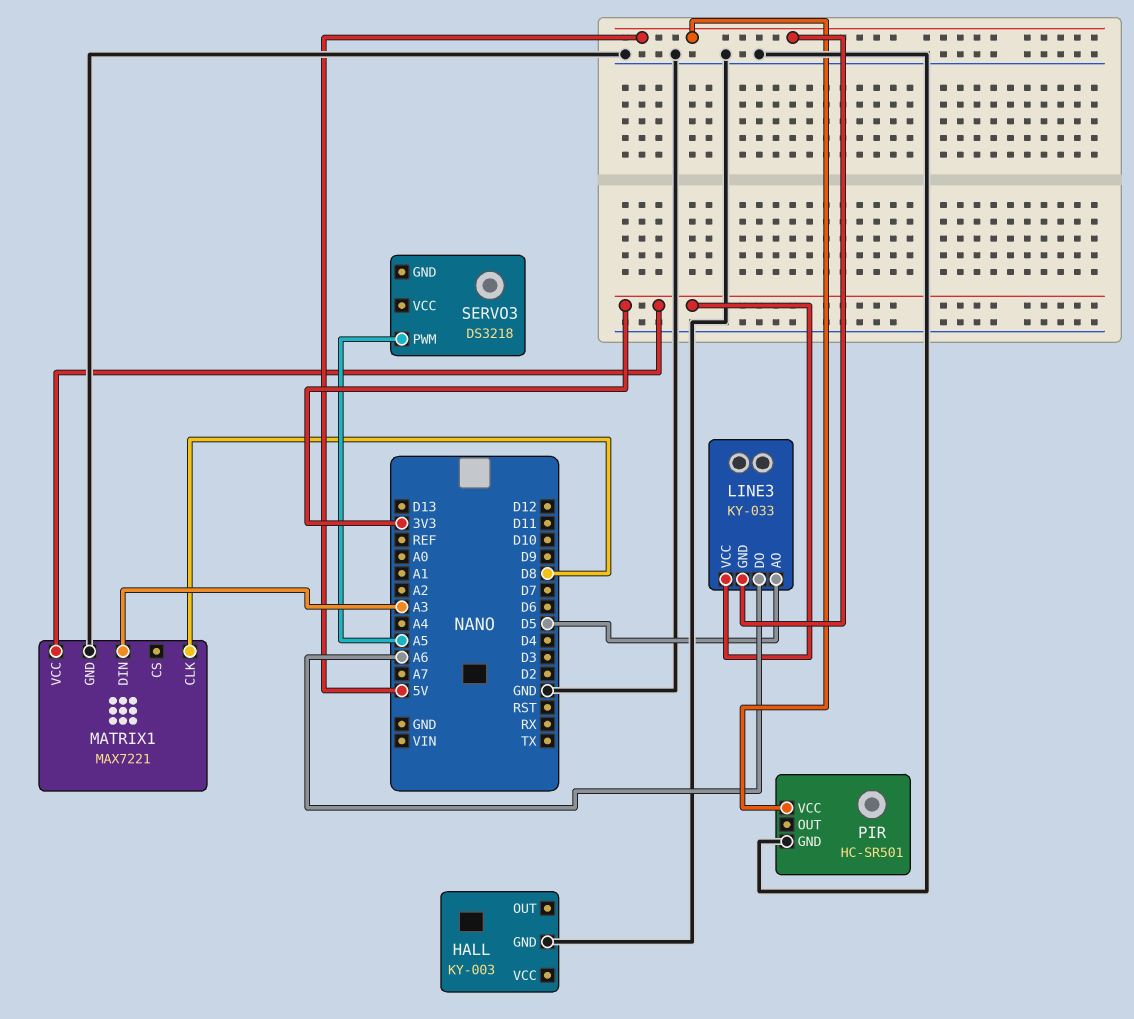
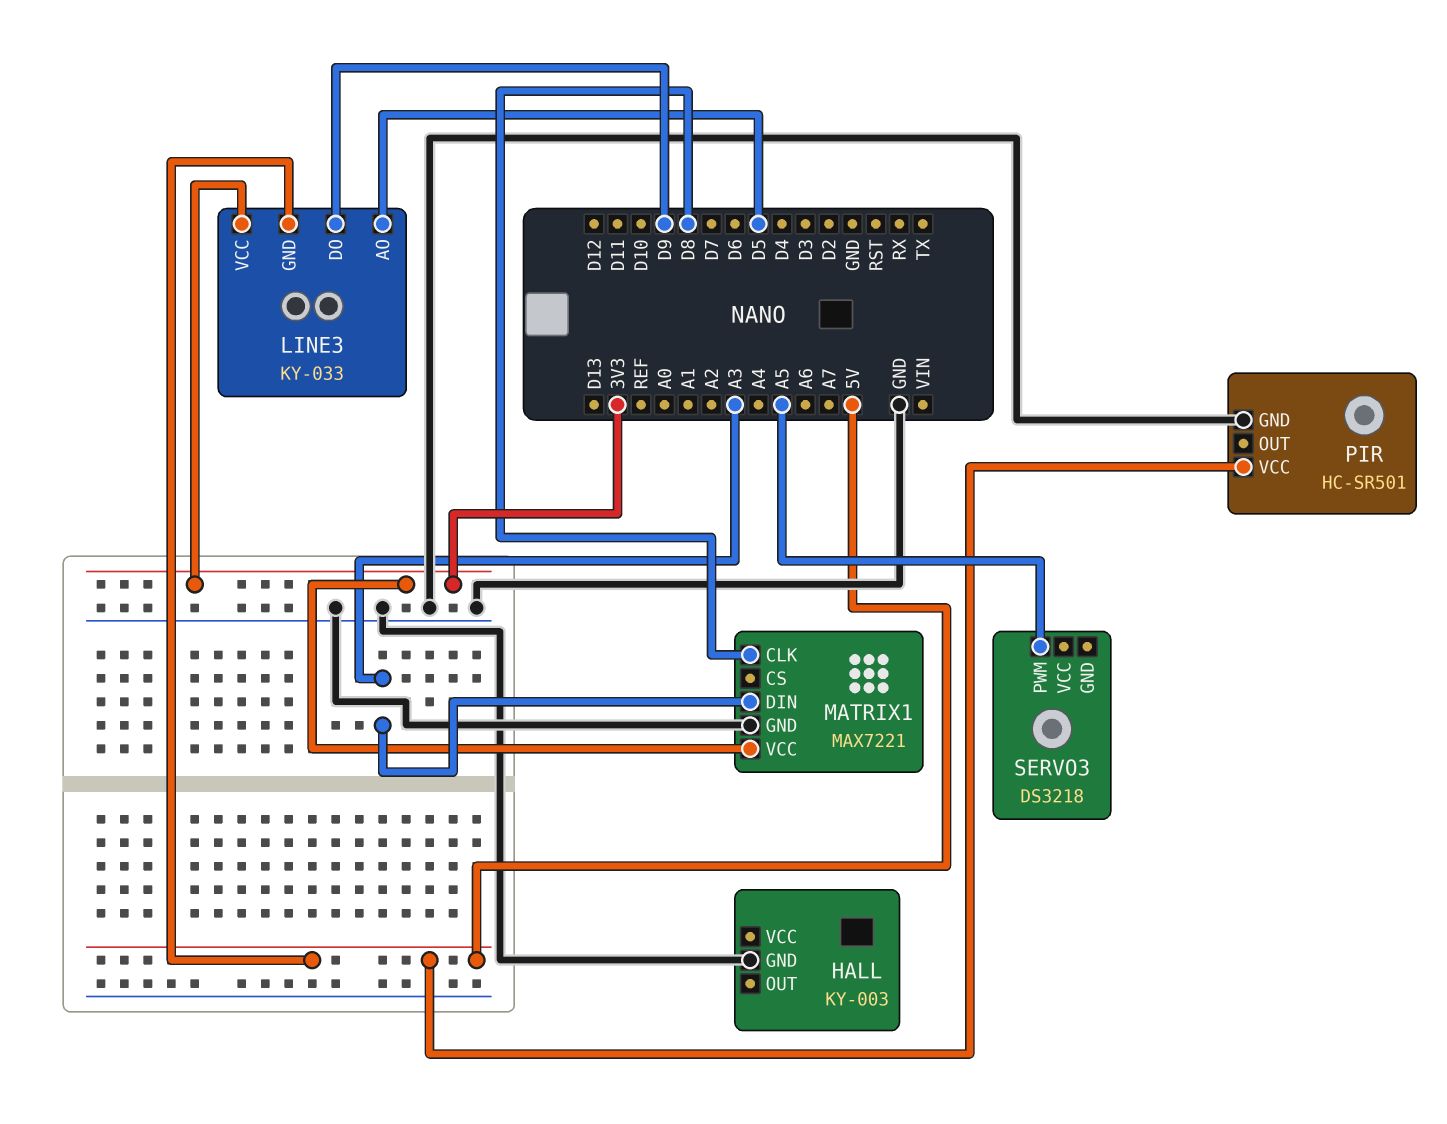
LINE3 pin DO: A6 -> D9

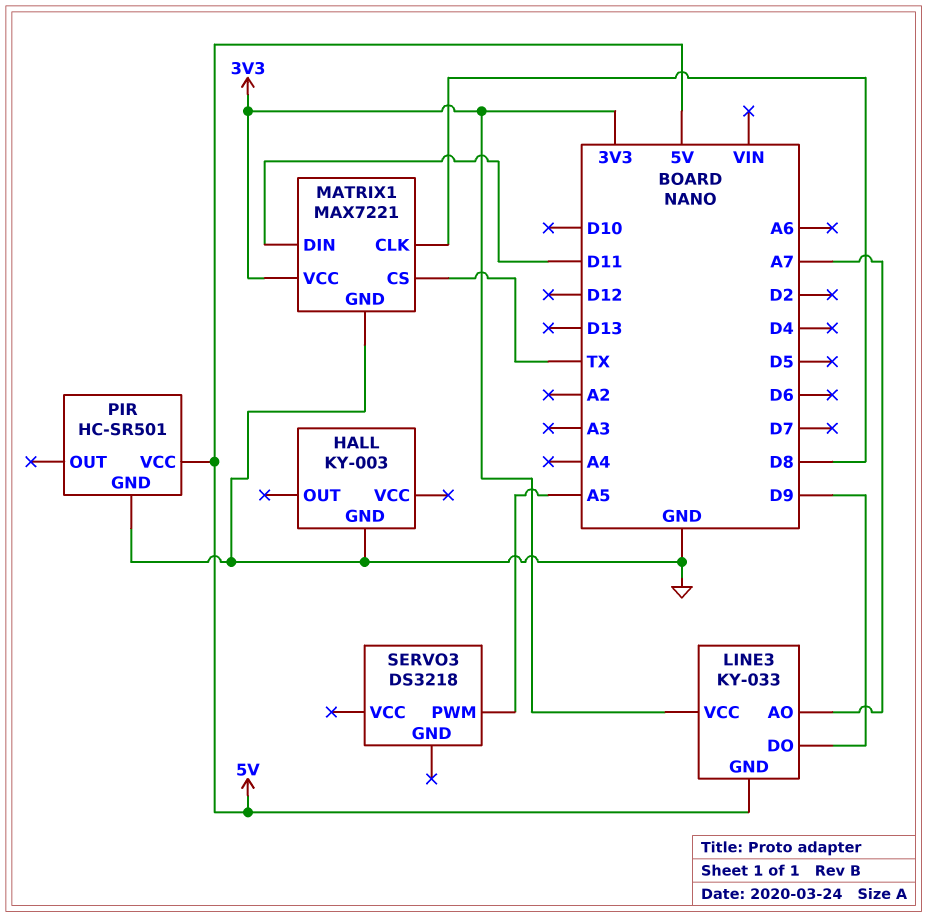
LINE3 pin AO: D5 -> A7
MATRIX1 pin CS: none -> TX
MATRIX1 pin DIN: A3 -> D11

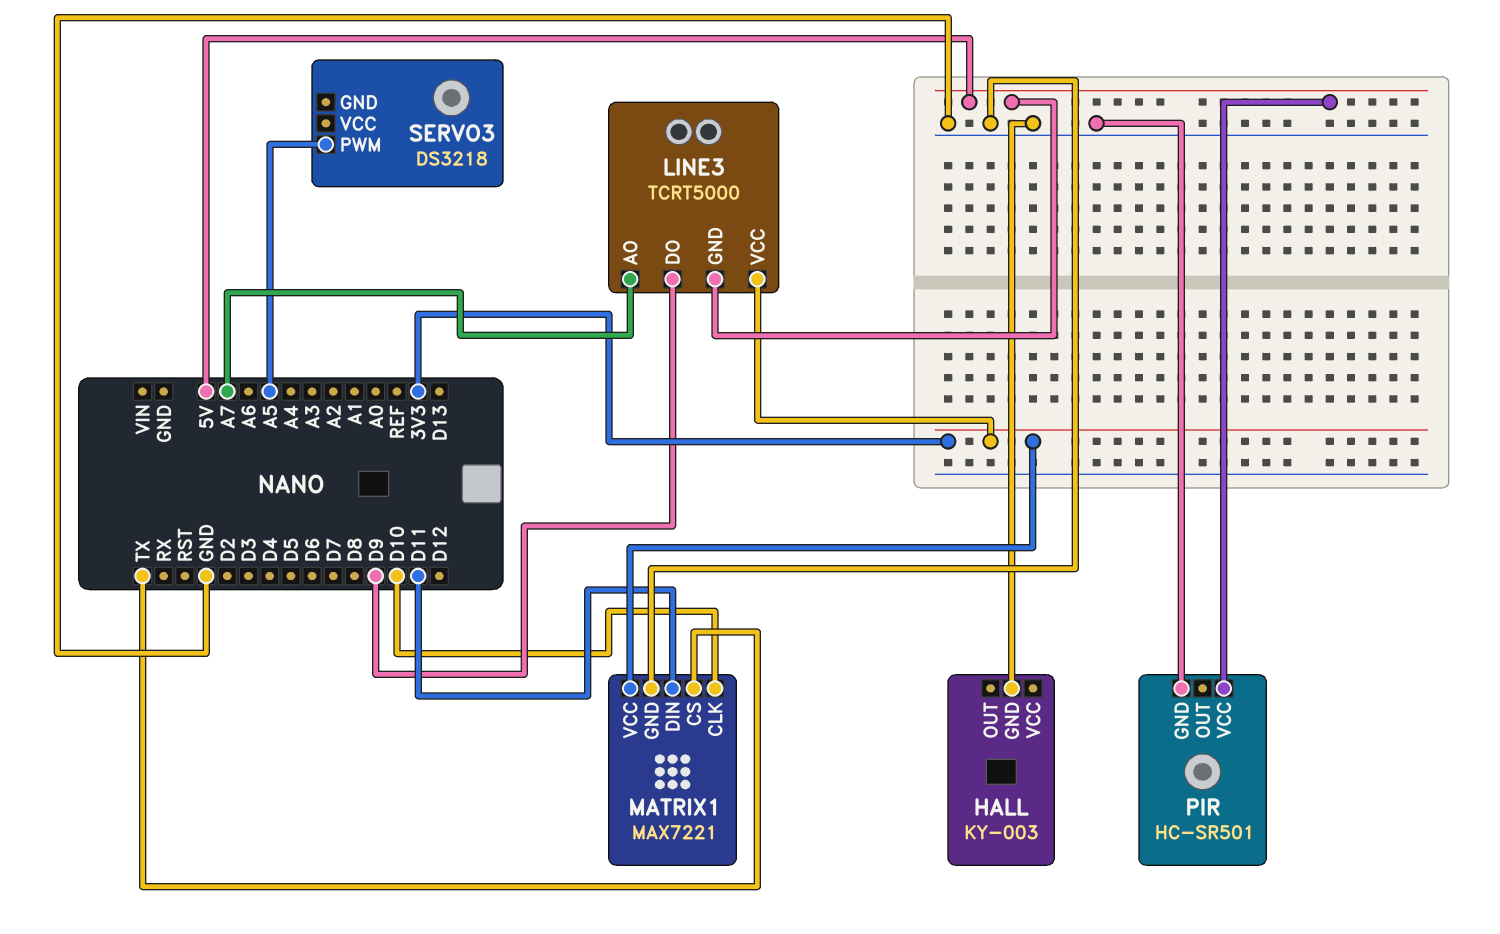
LINE3: KY-033 -> TCRT5000
MATRIX1 pin CLK: D8 -> D10

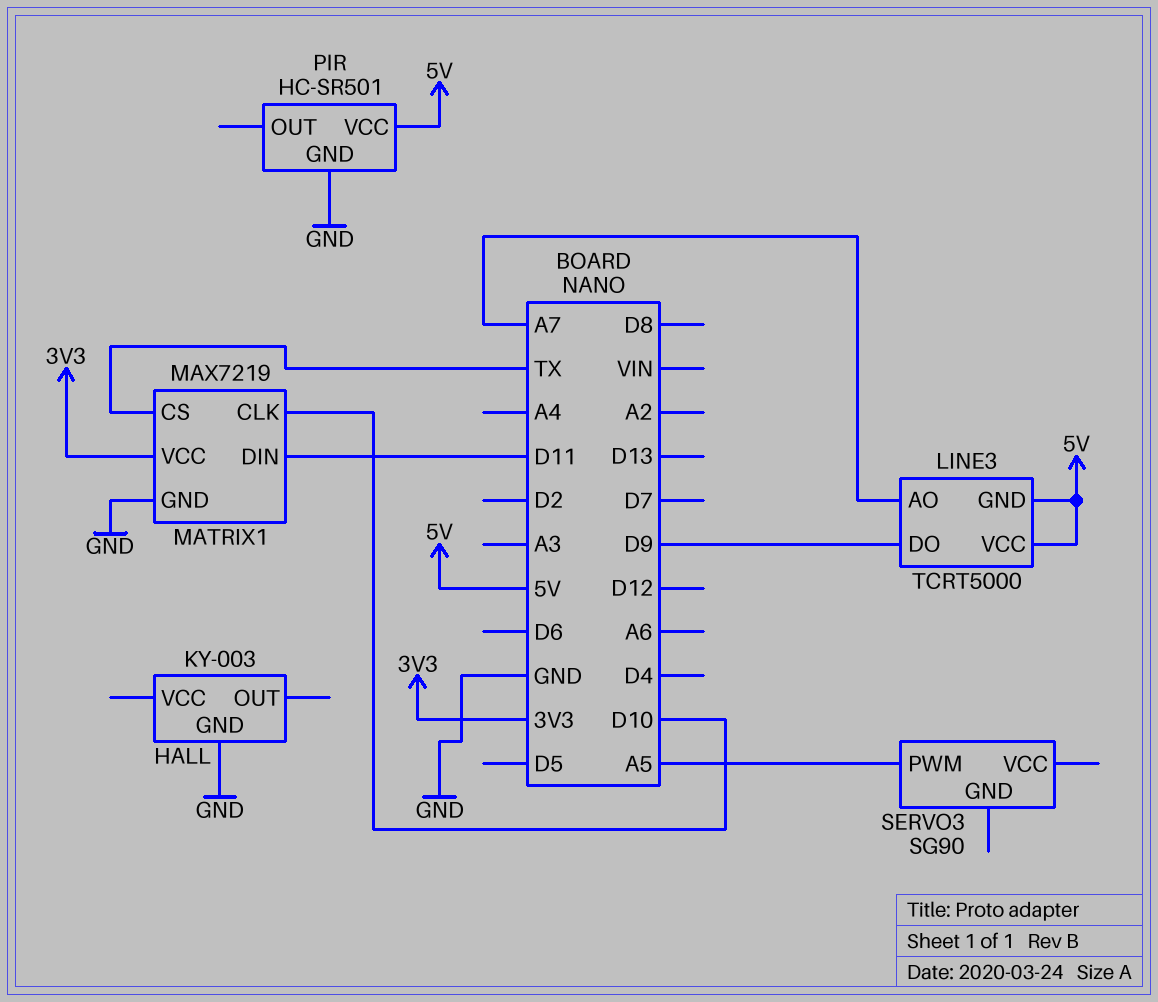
LINE3 pin VCC: 3V3 -> 5V
MATRIX1: MAX7221 -> MAX7219
SERVO3: DS3218 -> SG90

